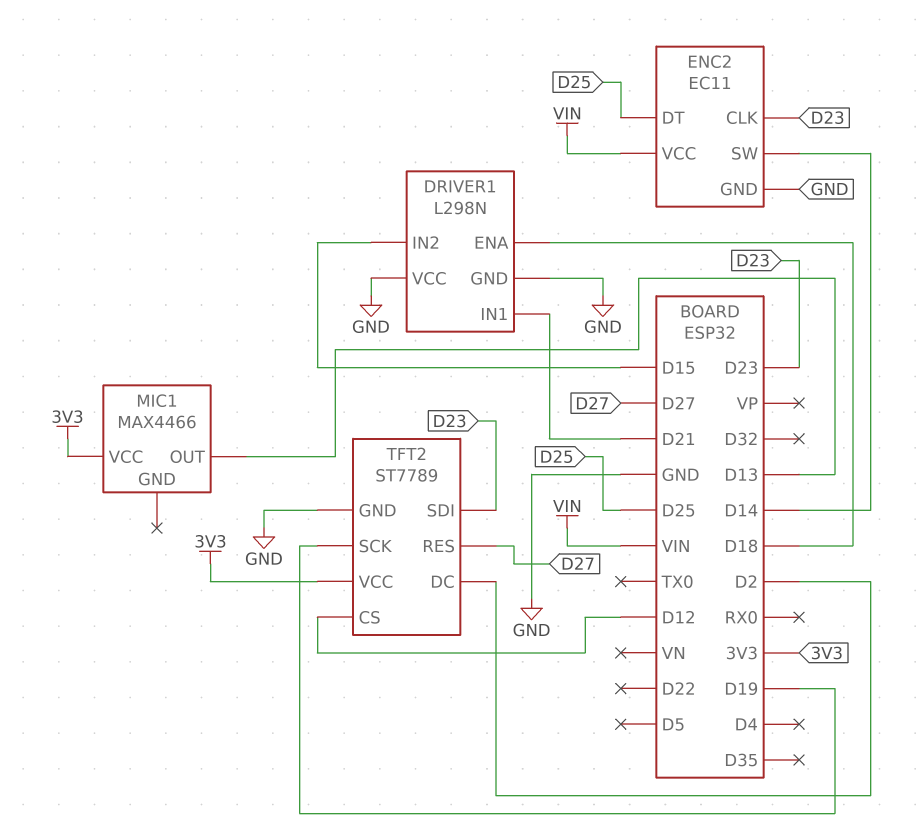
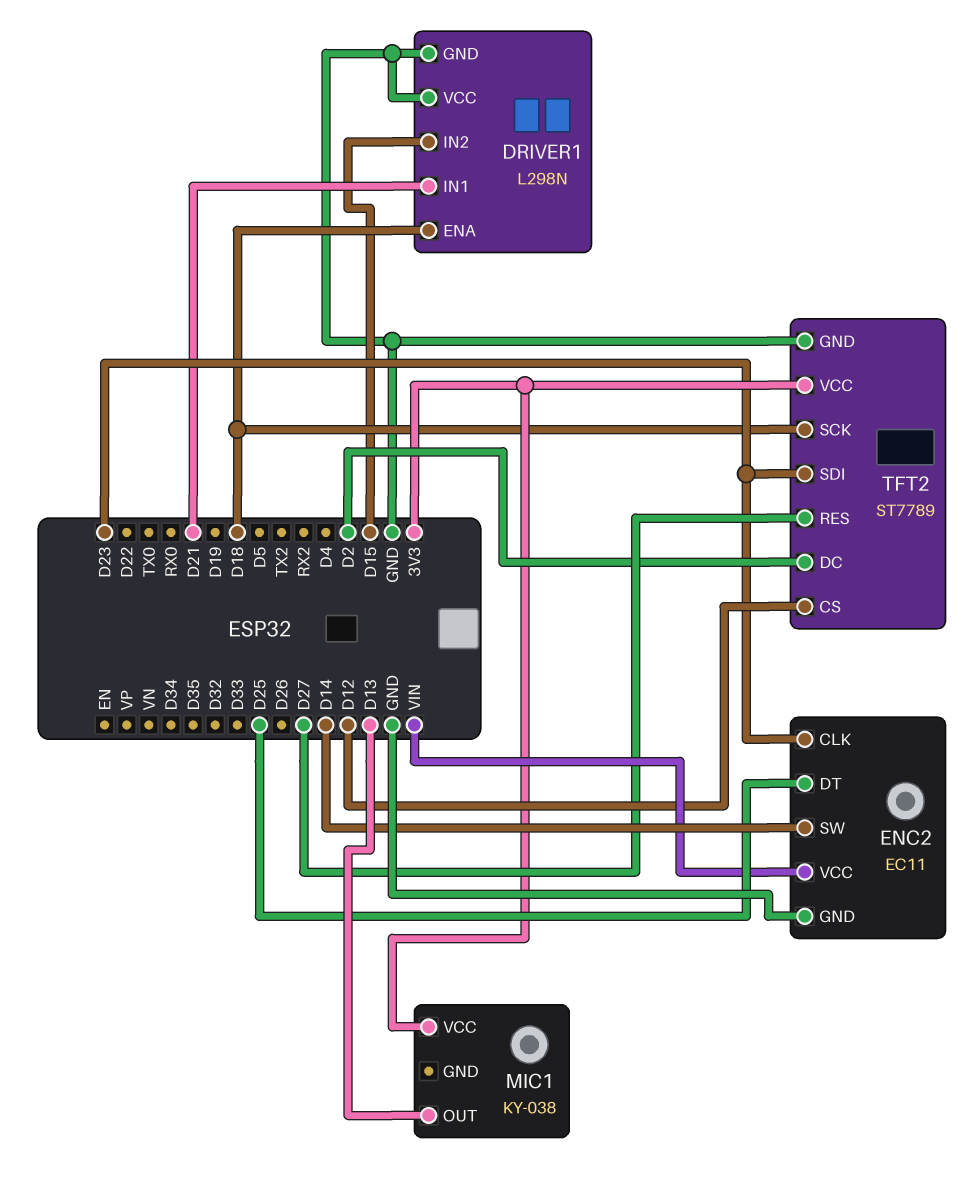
MIC1: MAX4466 -> KY-038
TFT2 pin SCK: D19 -> D18

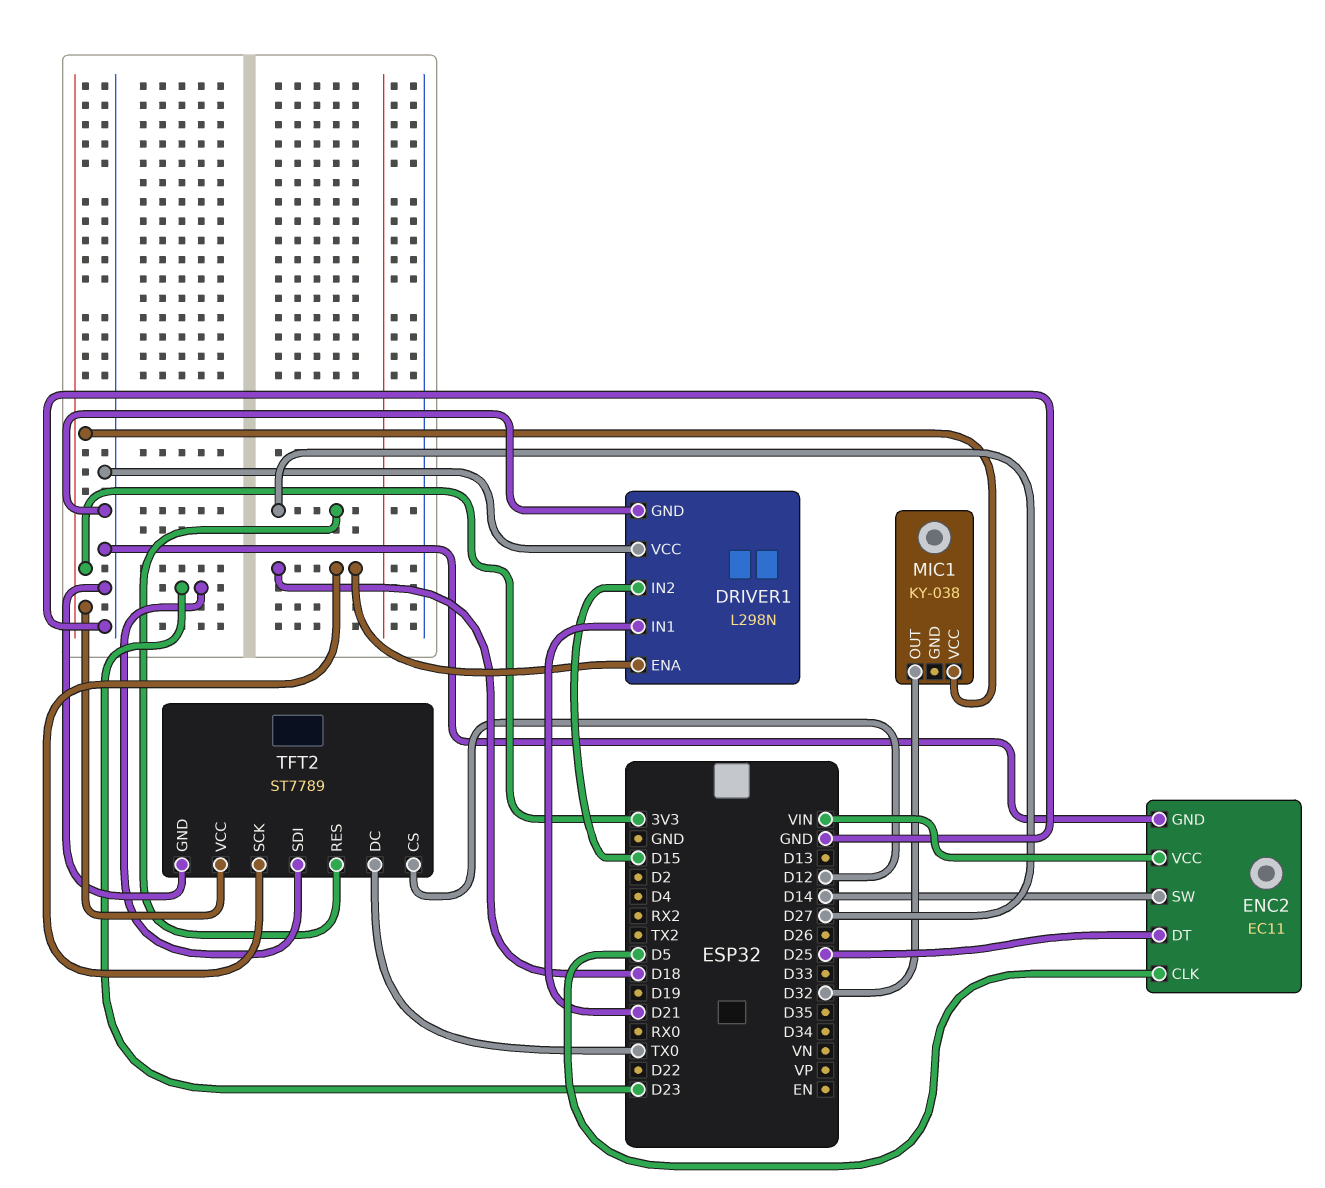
ENC2 pin CLK: D23 -> D5
MIC1 pin OUT: D13 -> D32
TFT2 pin DC: D2 -> TX0

